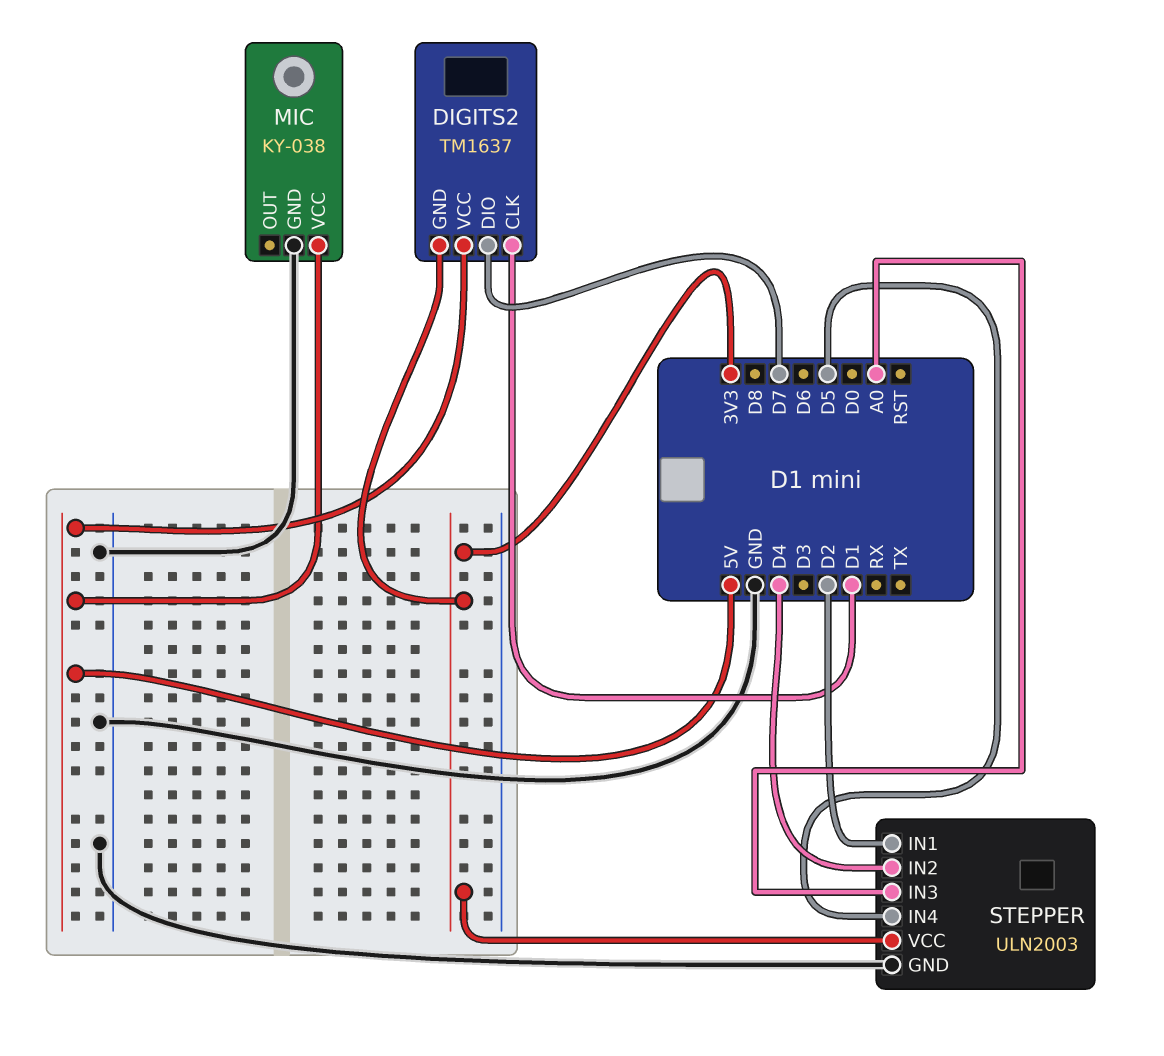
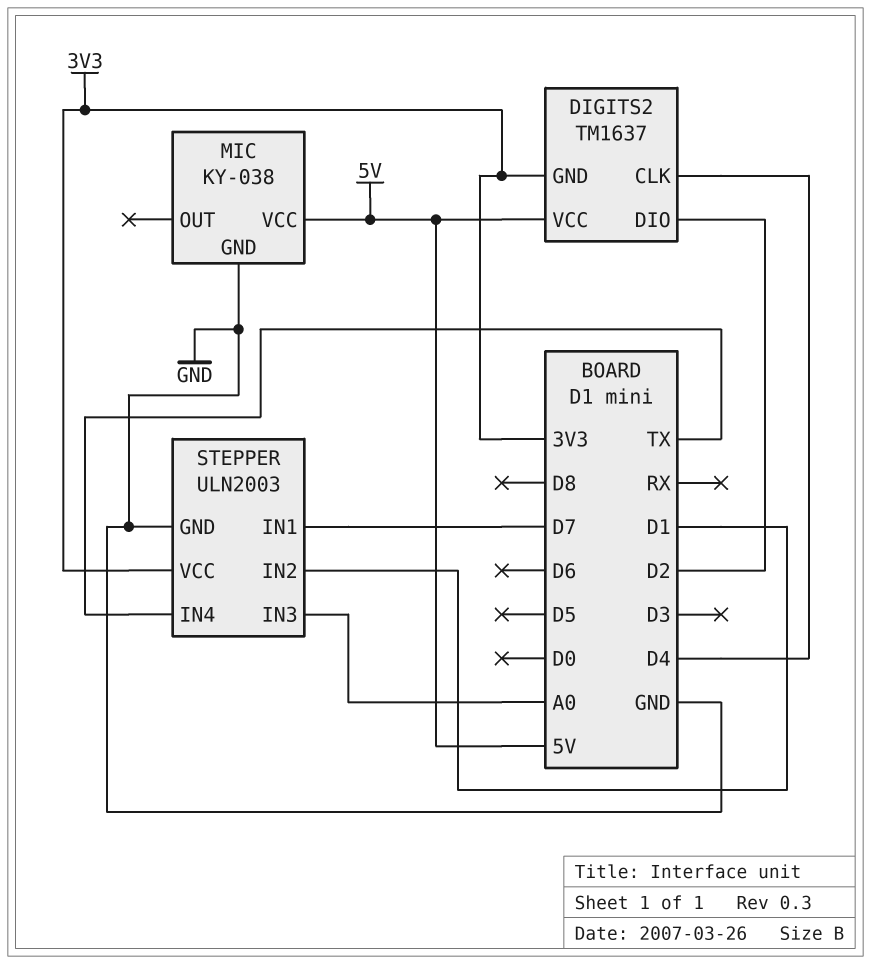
DIGITS2 pin CLK: D1 -> D4
DIGITS2 pin DIO: D7 -> D2
STEPPER pin IN1: D2 -> D7
STEPPER pin IN2: D4 -> D1
STEPPER pin IN4: D5 -> TX

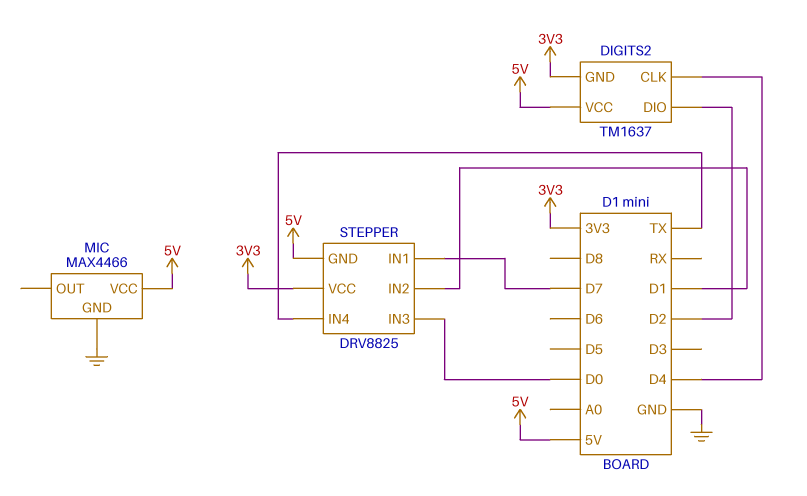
MIC: KY-038 -> MAX4466
STEPPER: ULN2003 -> DRV8825
STEPPER pin GND: GND -> 5V
STEPPER pin IN3: A0 -> D0

